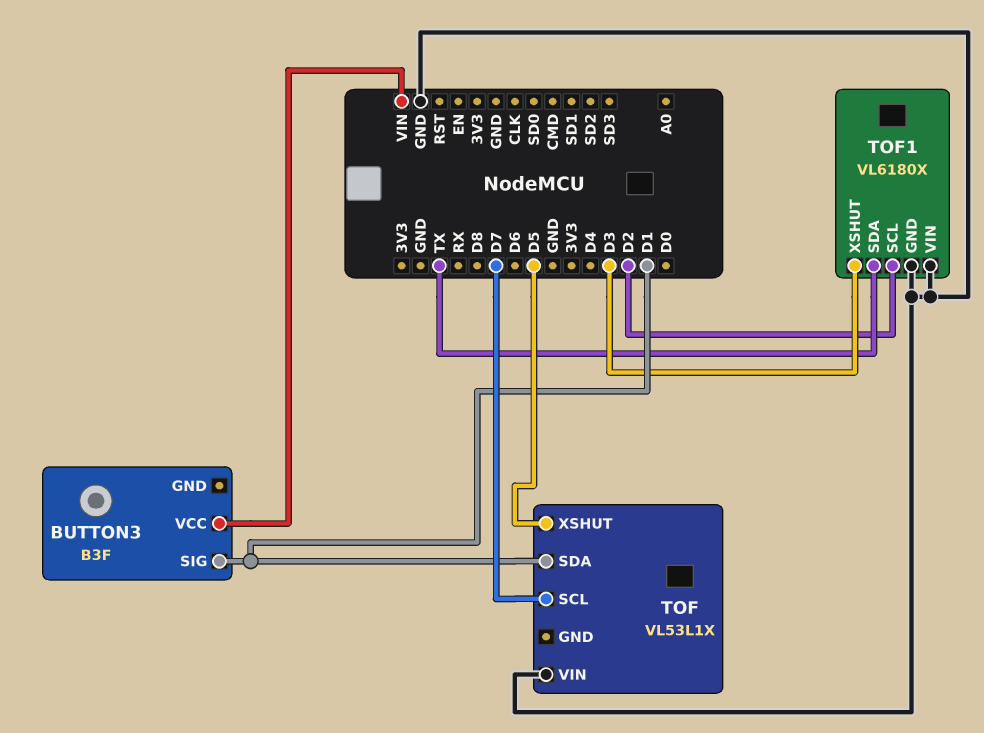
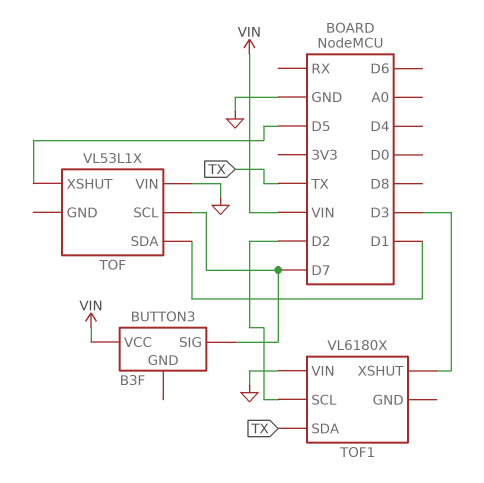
BUTTON3 pin SIG: D1 -> D7
TOF1 pin GND: GND -> none

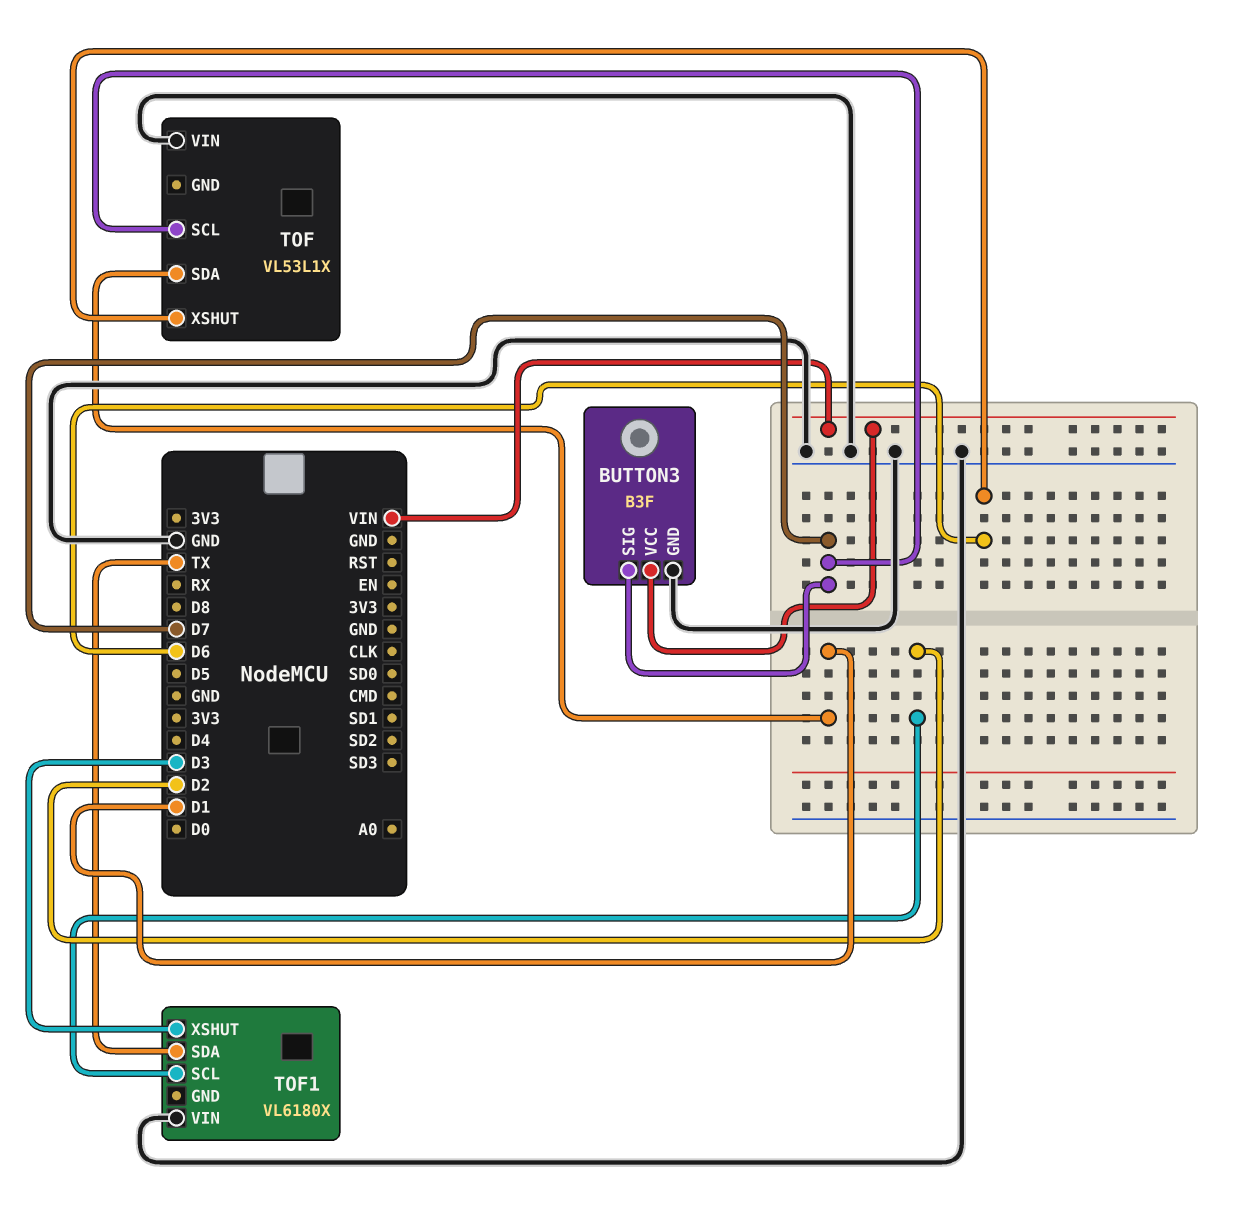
BUTTON3 pin GND: none -> GND
TOF pin XSHUT: D5 -> D6

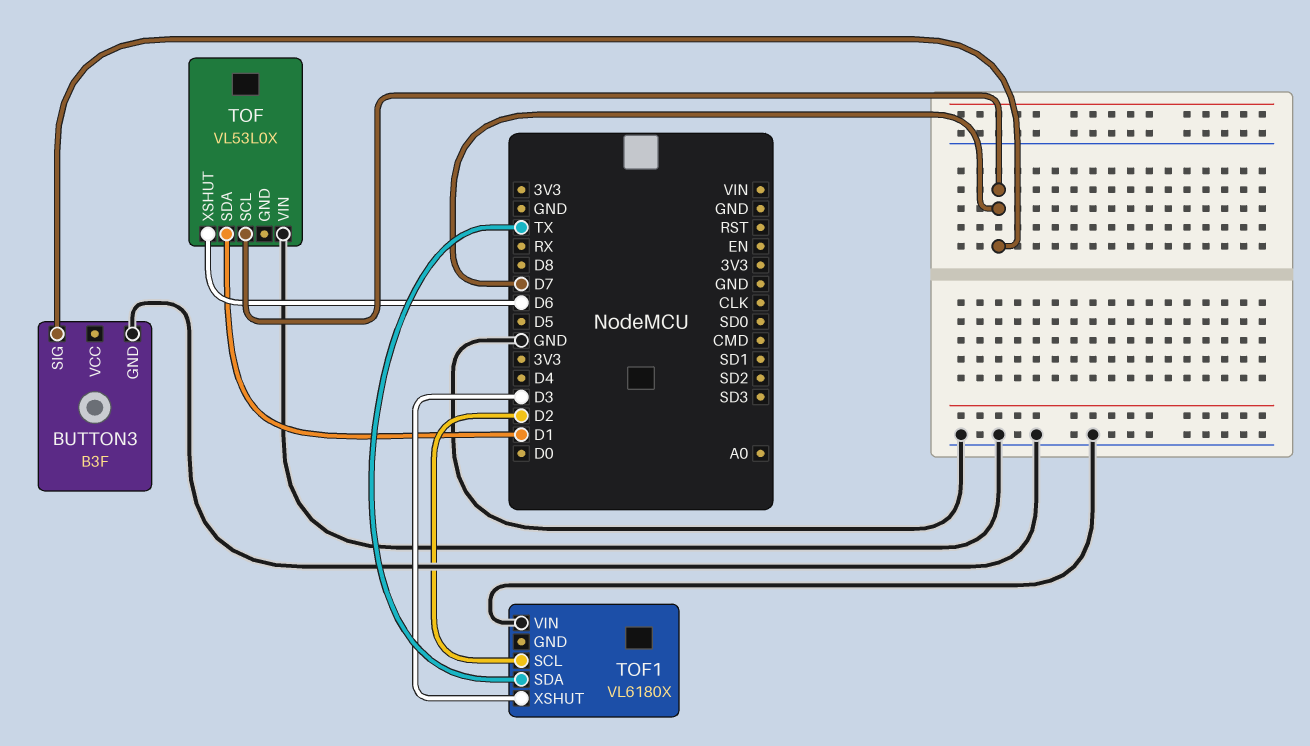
BUTTON3 pin VCC: VIN -> none
TOF: VL53L1X -> VL53L0X

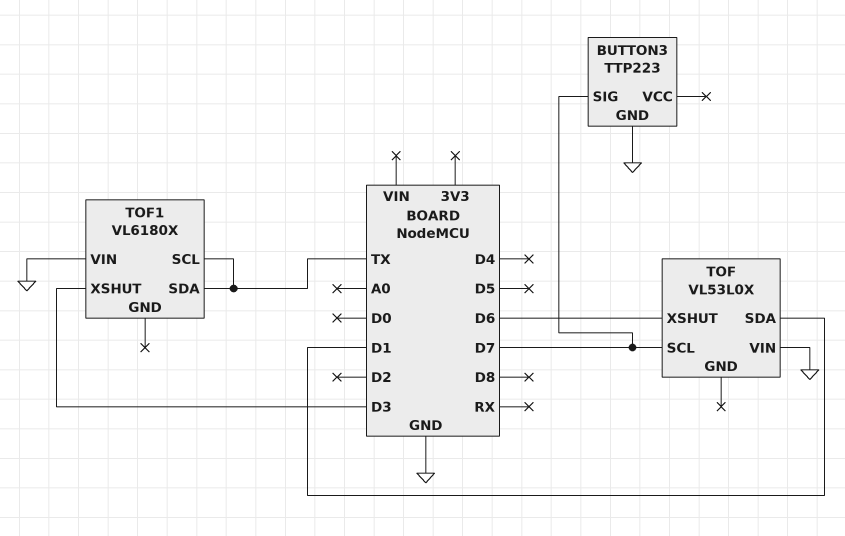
BUTTON3: B3F -> TTP223
TOF1 pin SCL: D2 -> TX

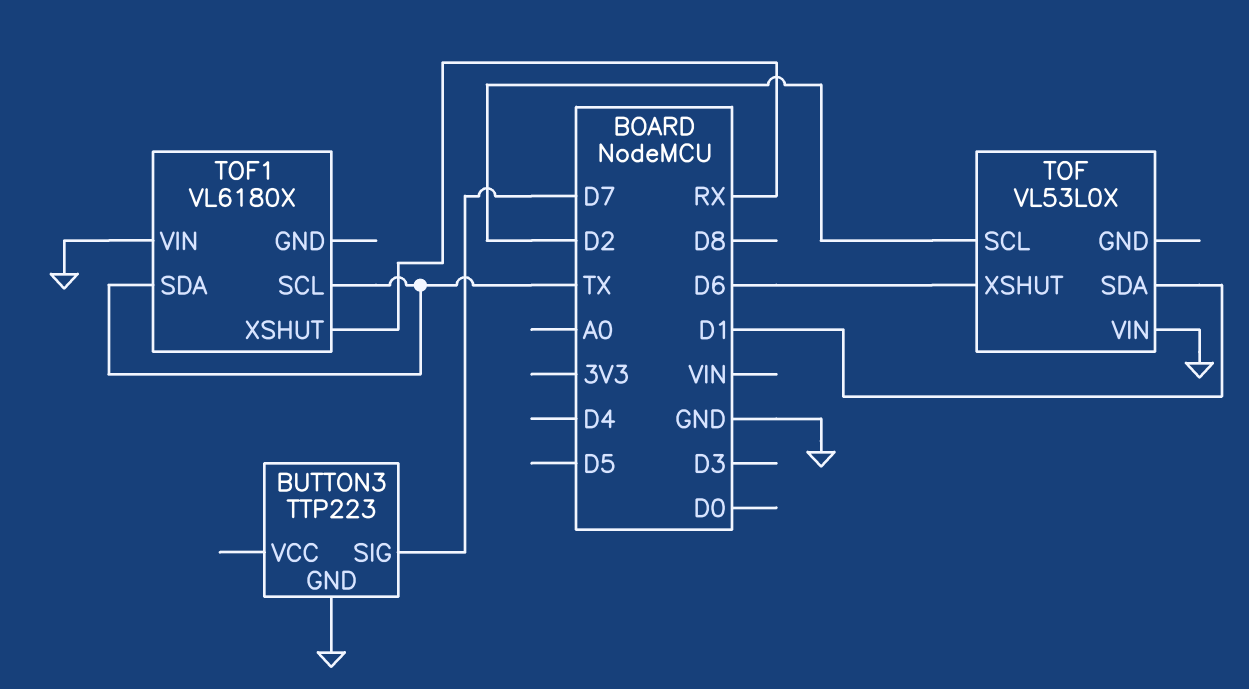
TOF pin SCL: D7 -> D2
TOF1 pin XSHUT: D3 -> RX

